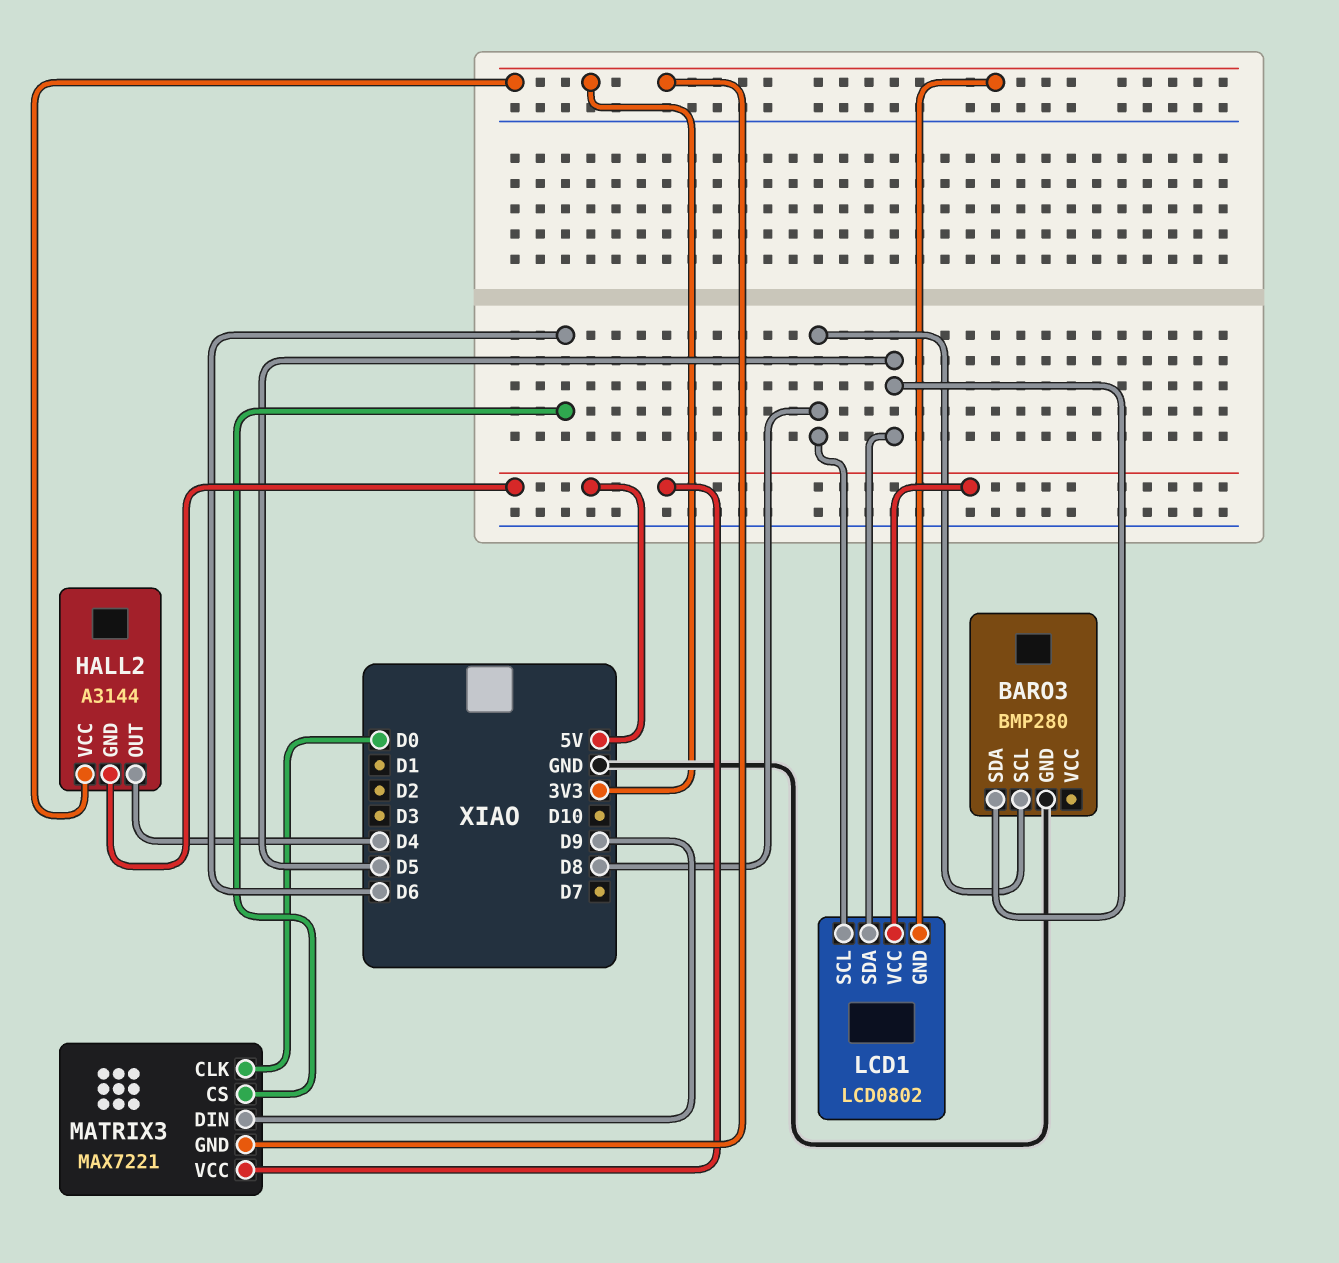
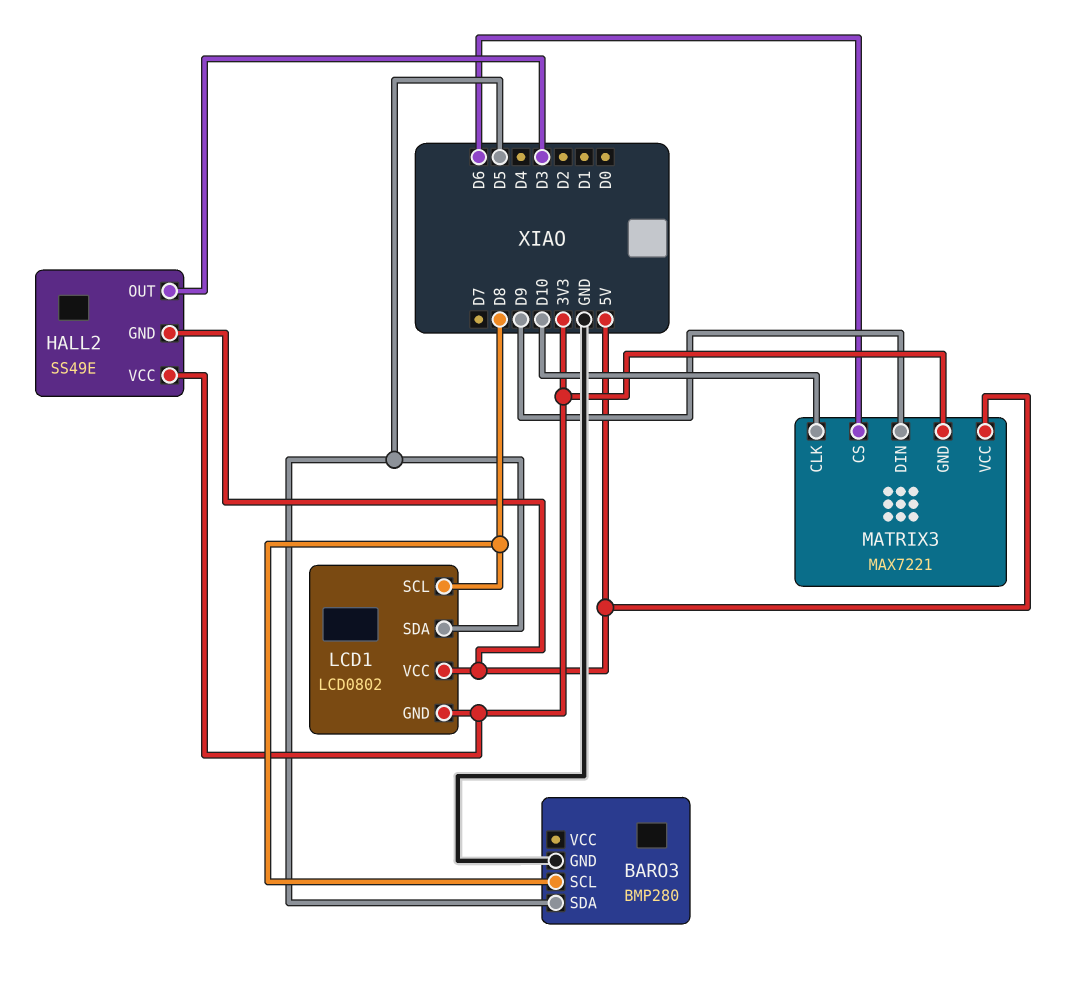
HALL2: A3144 -> SS49E
HALL2 pin OUT: D4 -> D3
MATRIX3 pin CLK: D0 -> D10

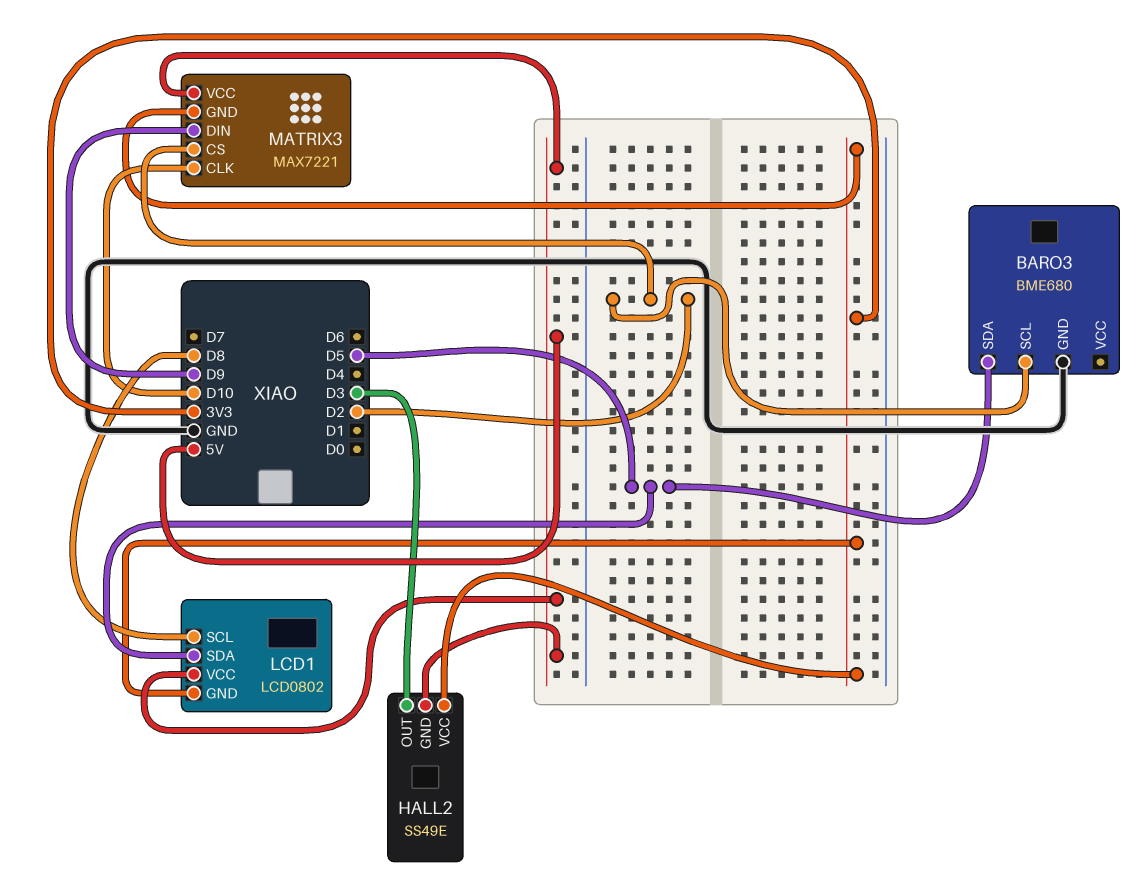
BARO3: BMP280 -> BME680
BARO3 pin SCL: D8 -> D2
MATRIX3 pin CS: D6 -> D2

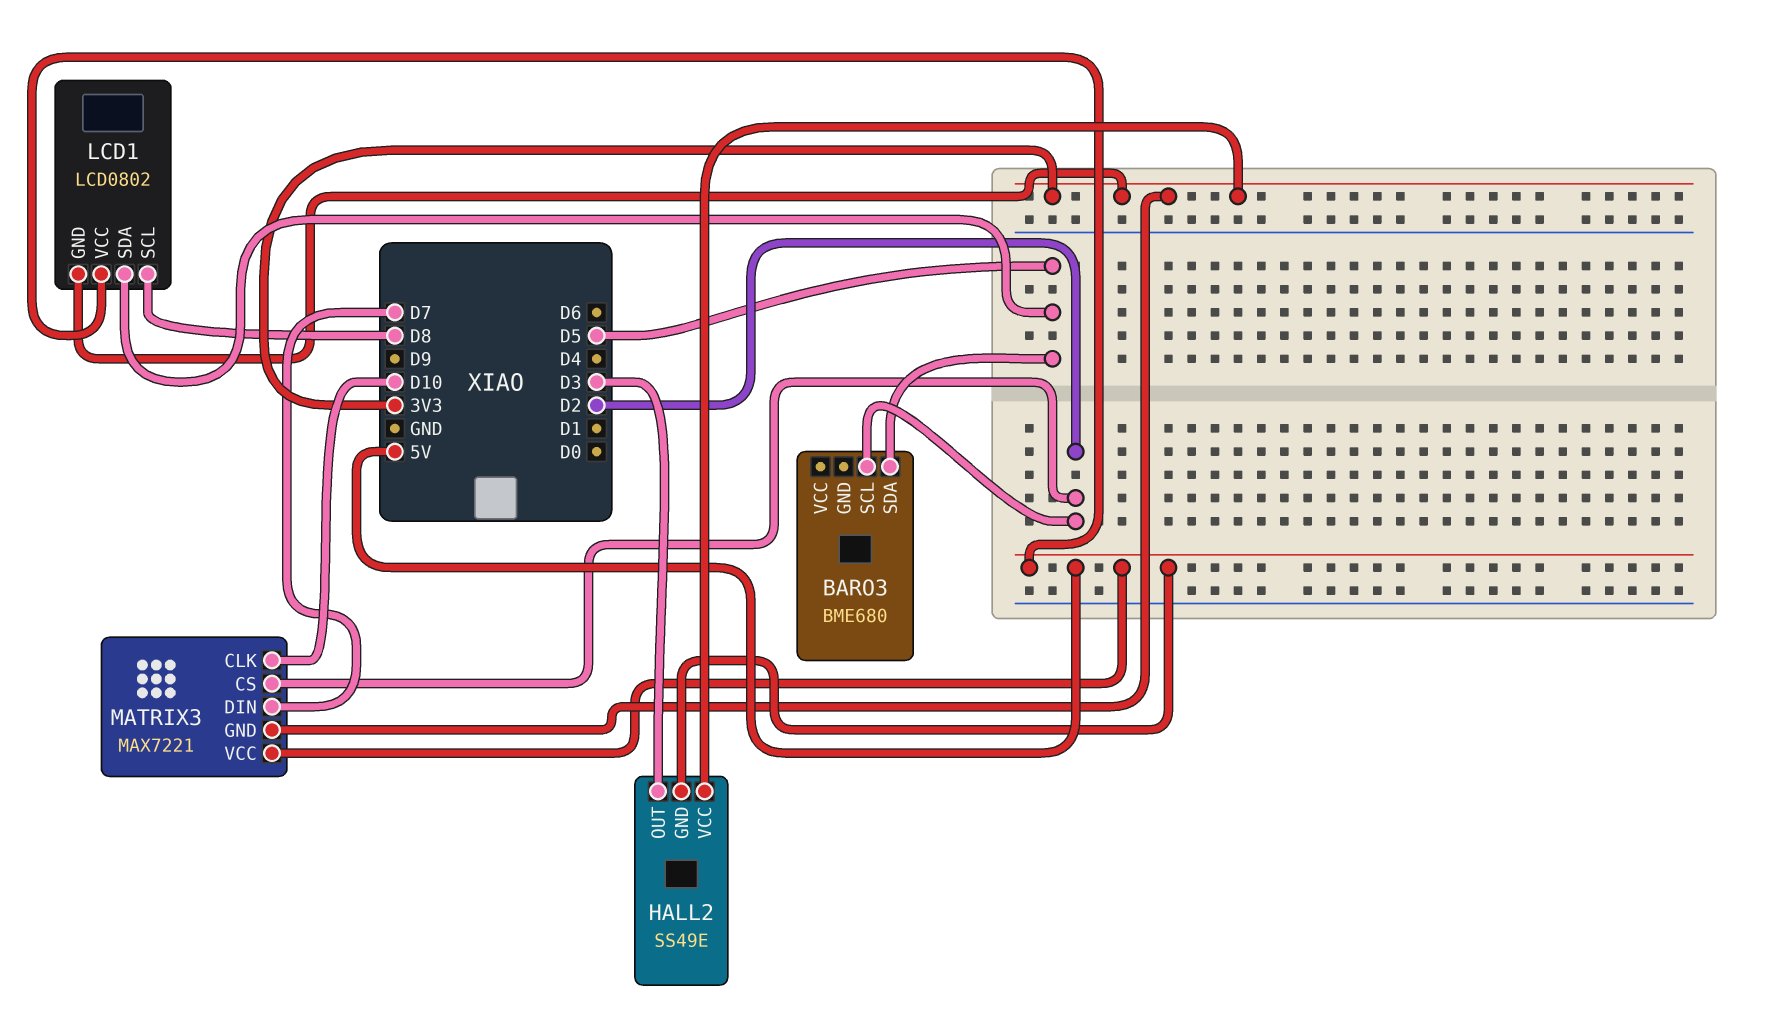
BARO3 pin GND: GND -> none
MATRIX3 pin DIN: D9 -> D7

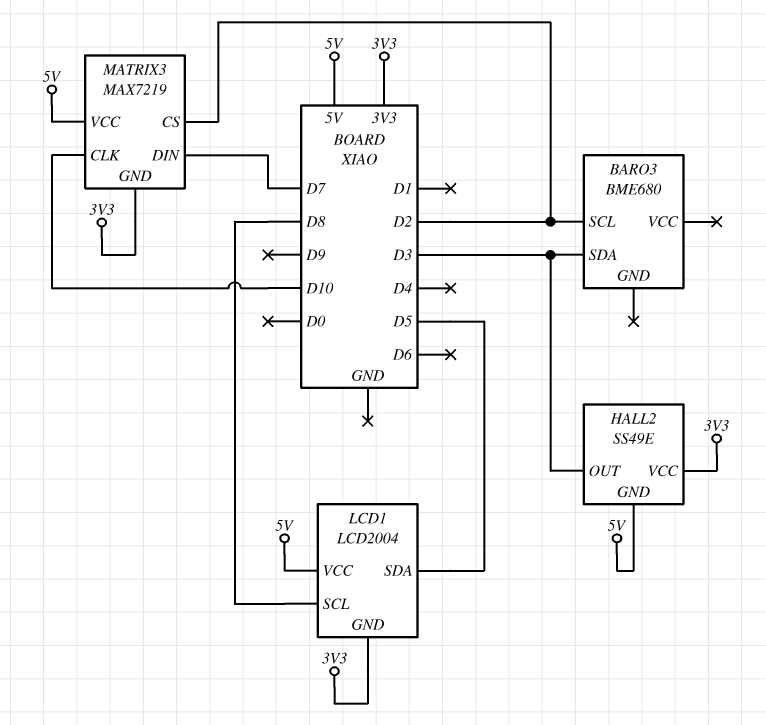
BARO3 pin SDA: D5 -> D3
LCD1: LCD0802 -> LCD2004
MATRIX3: MAX7221 -> MAX7219

